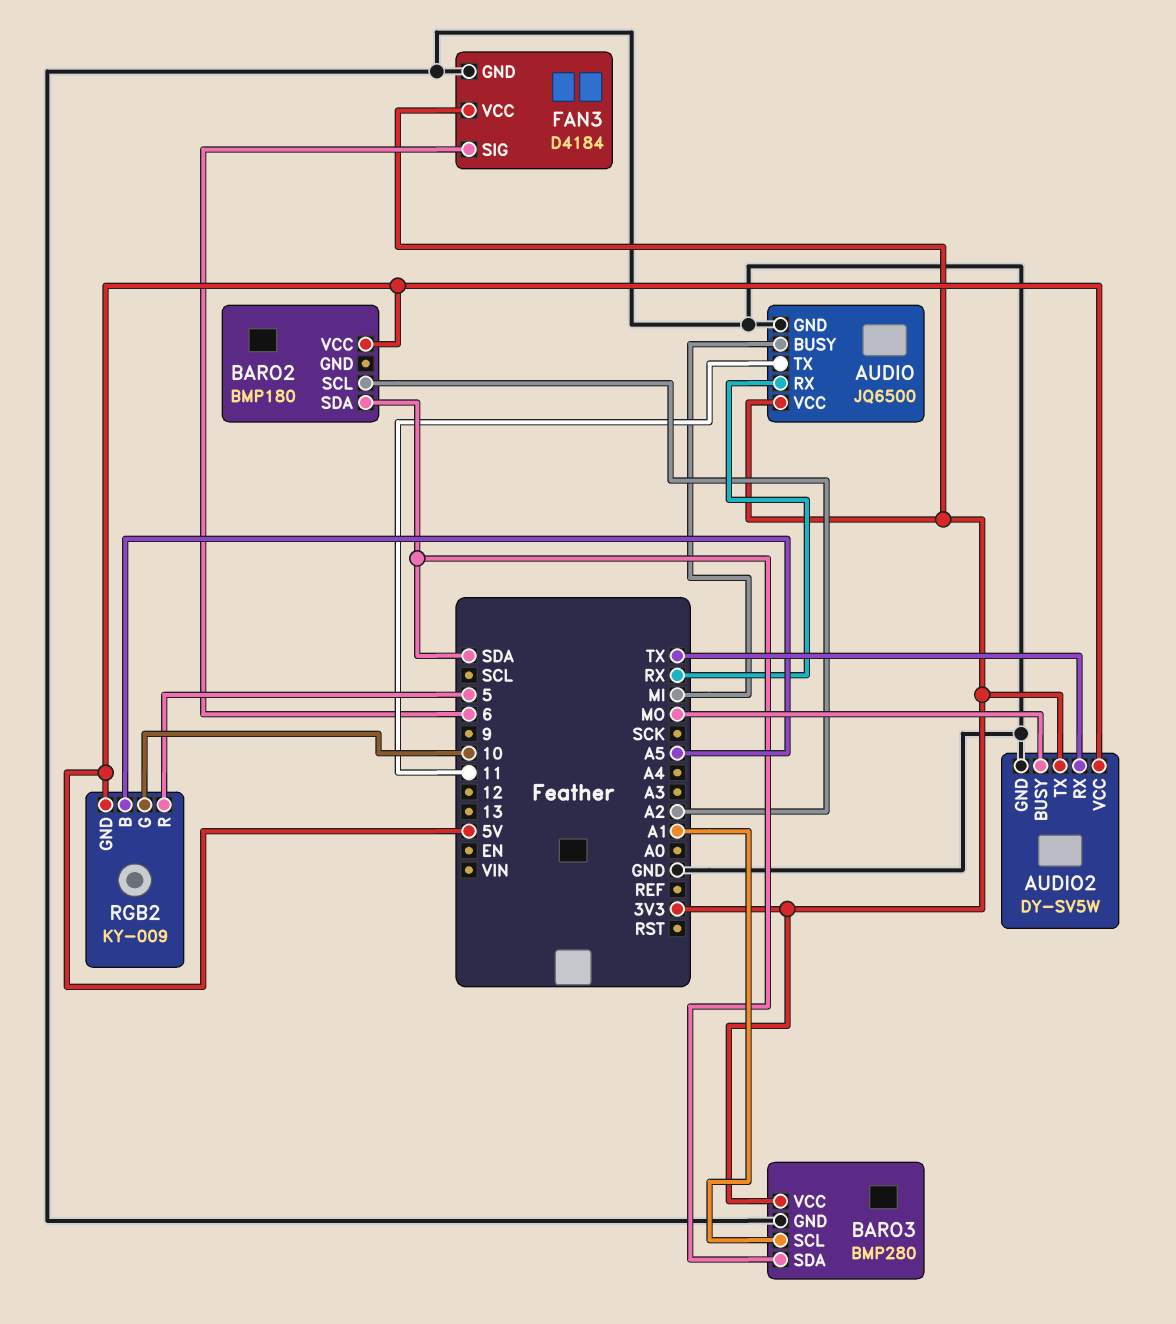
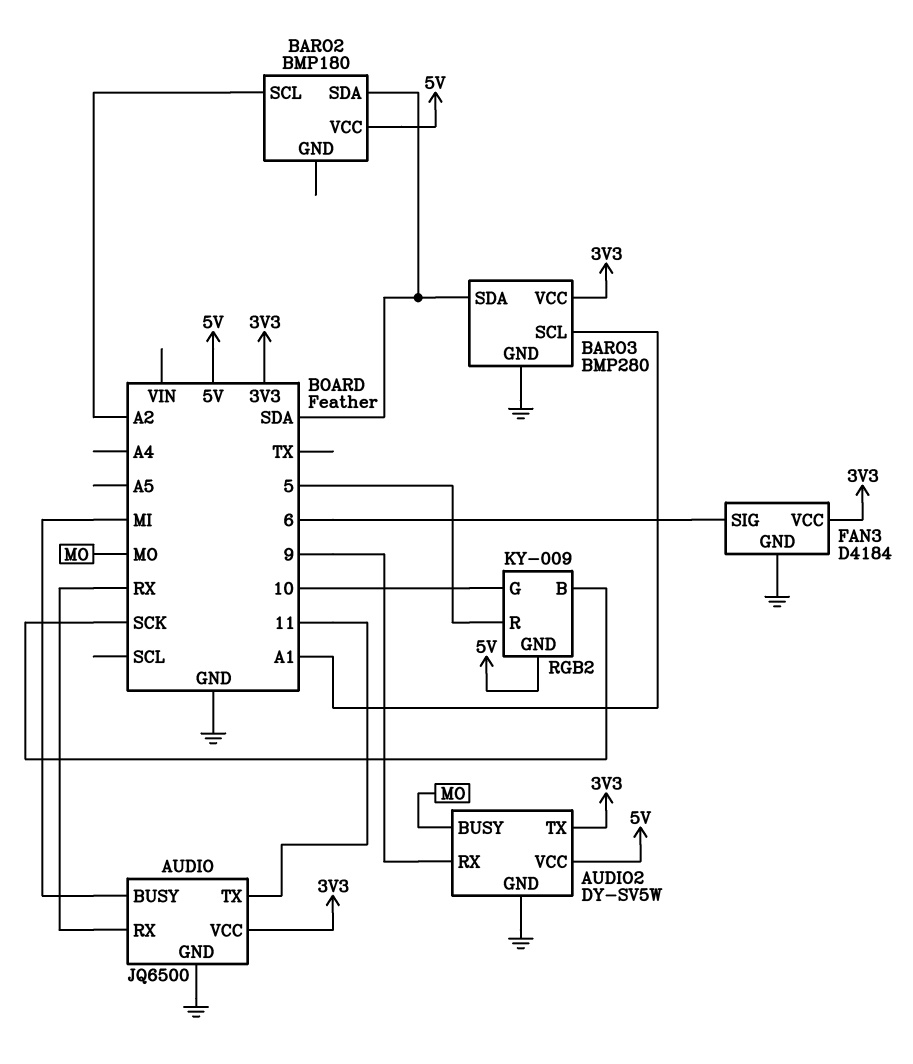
AUDIO2 pin RX: TX -> 9
RGB2 pin B: A5 -> SCK

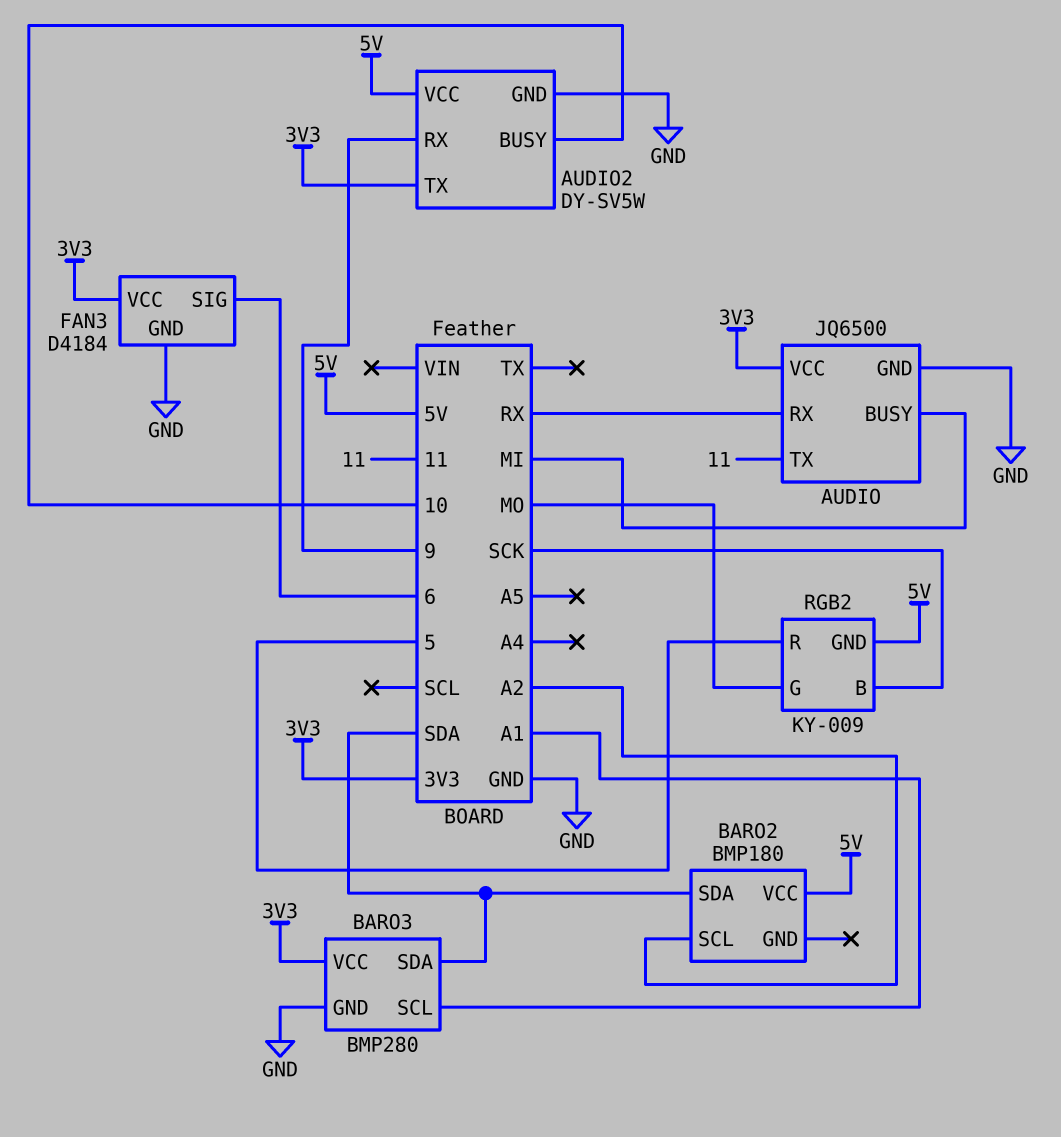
AUDIO2 pin BUSY: MO -> 10
RGB2 pin G: 10 -> MO

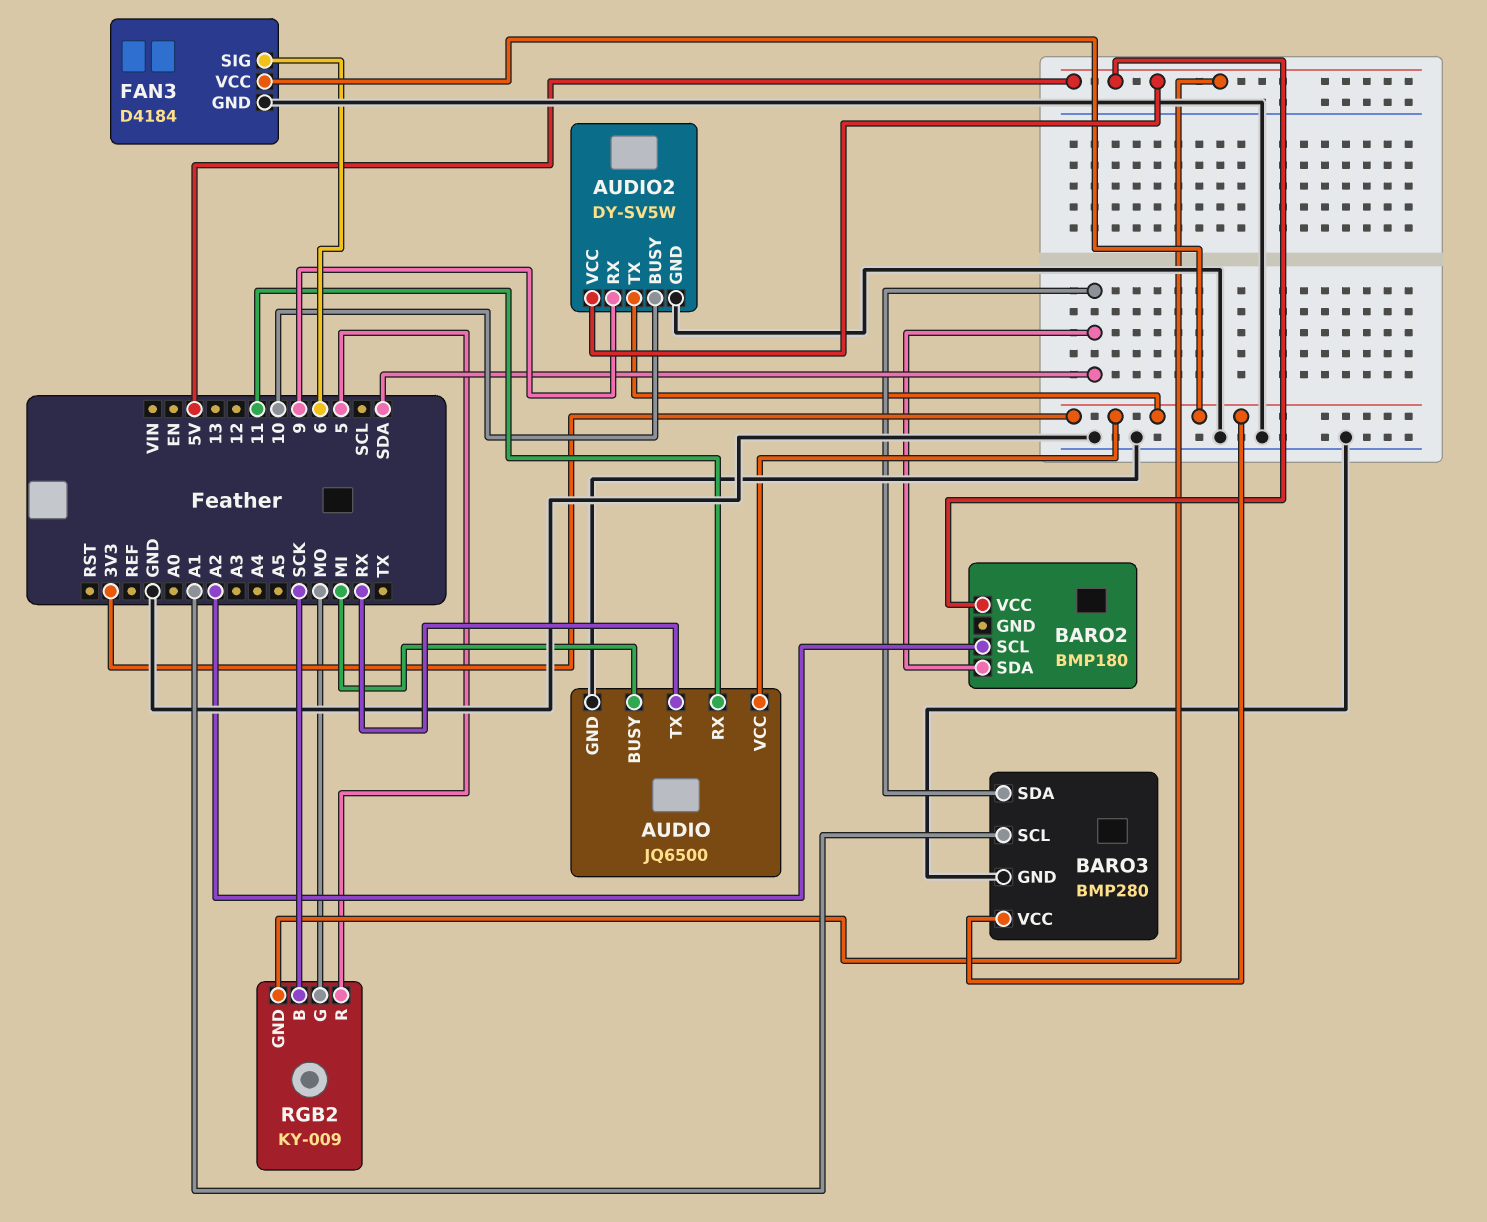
AUDIO pin RX: RX -> 11
AUDIO pin TX: 11 -> RX

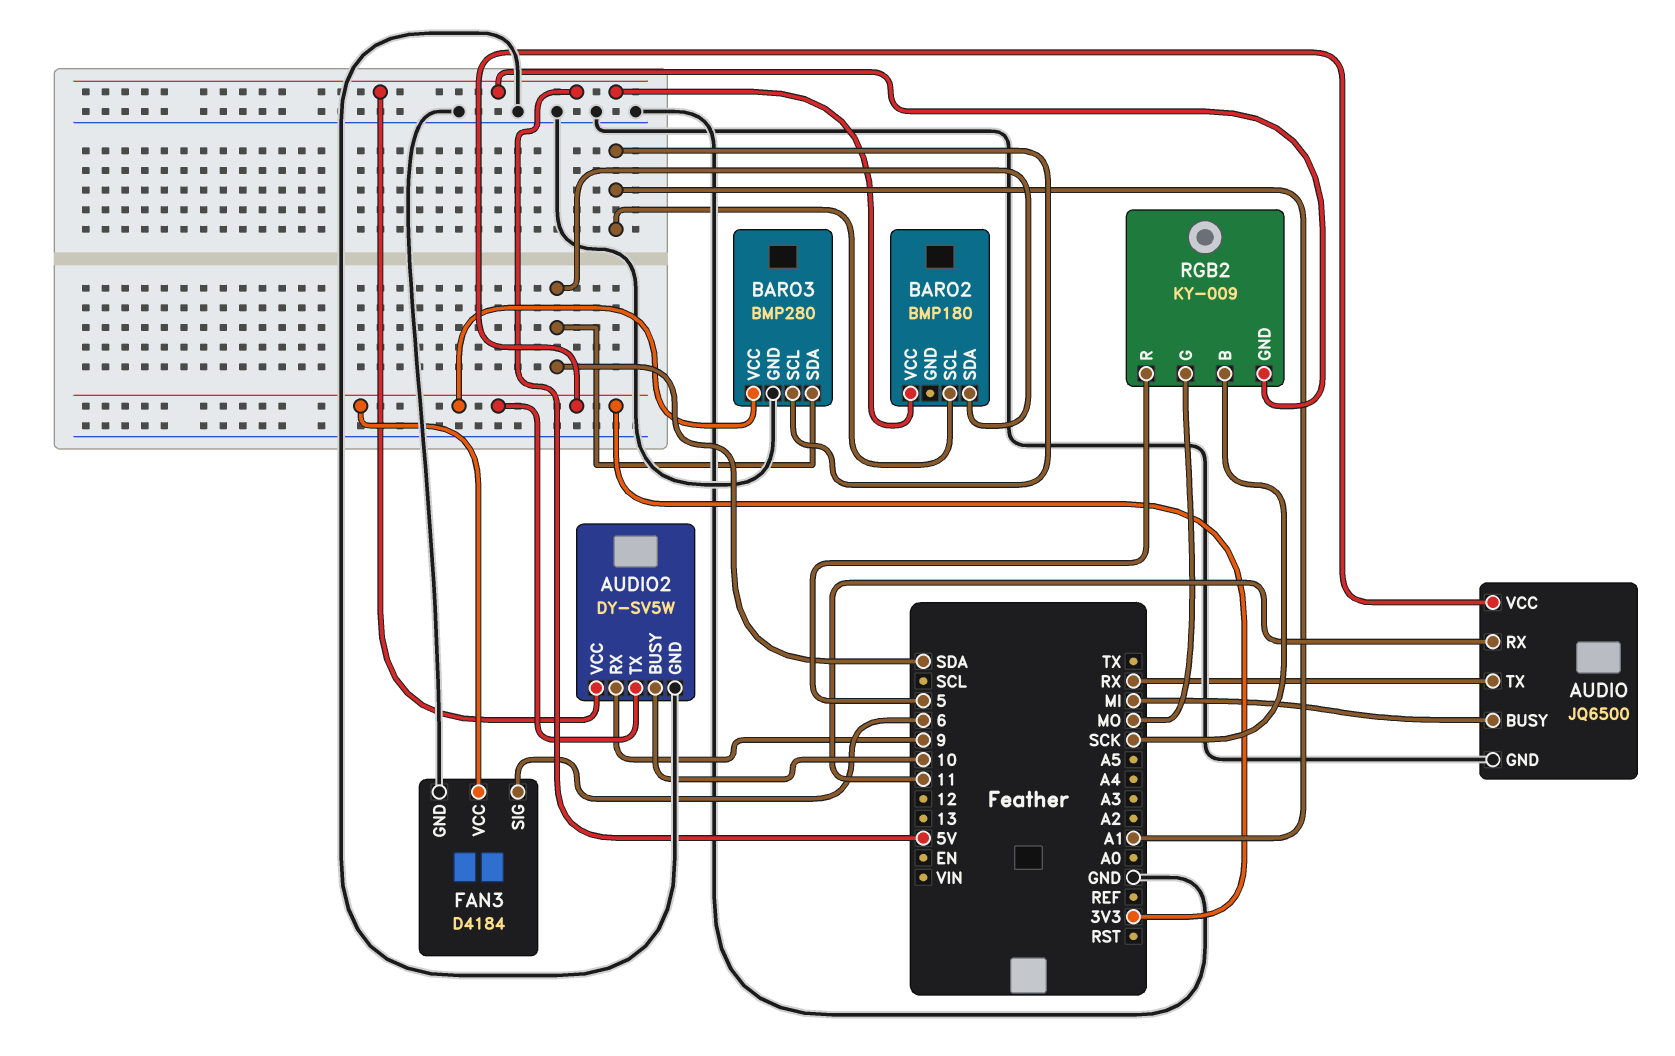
BARO2 pin SCL: A2 -> A1

